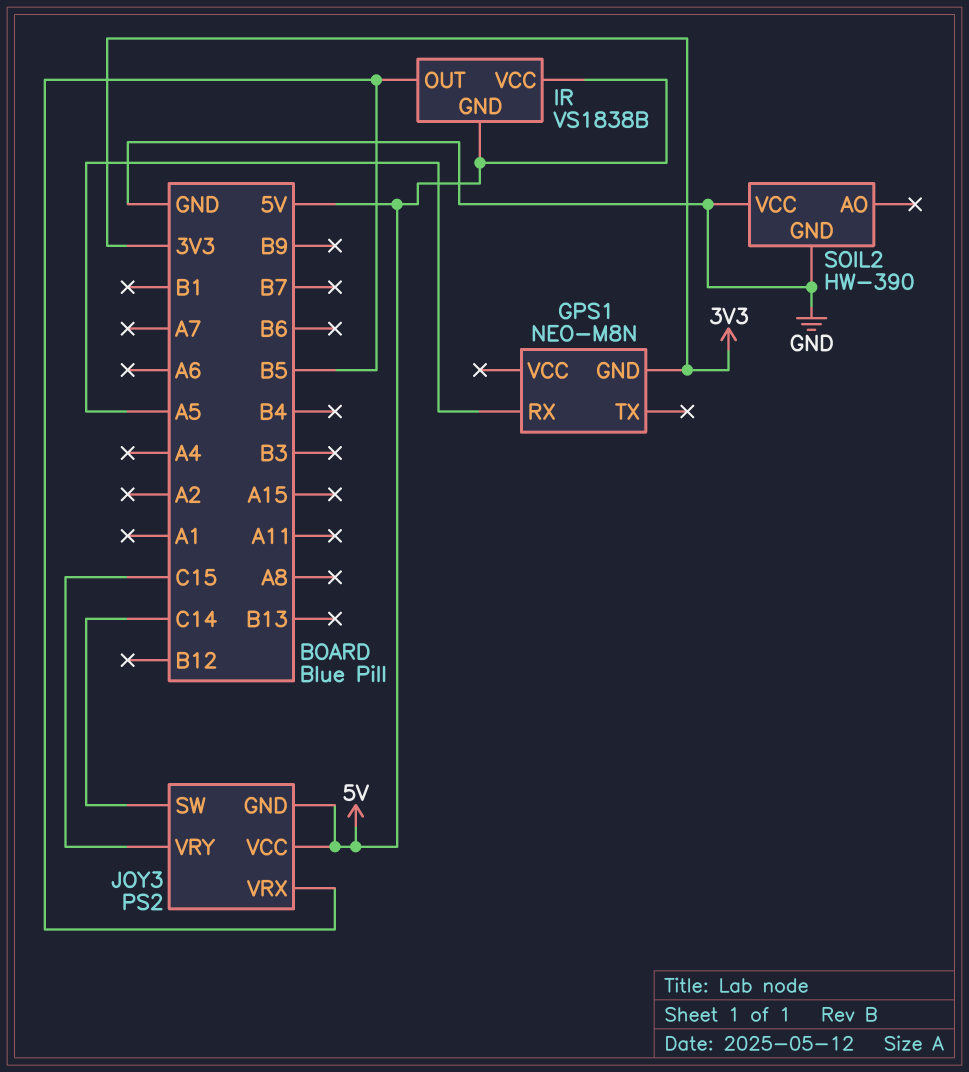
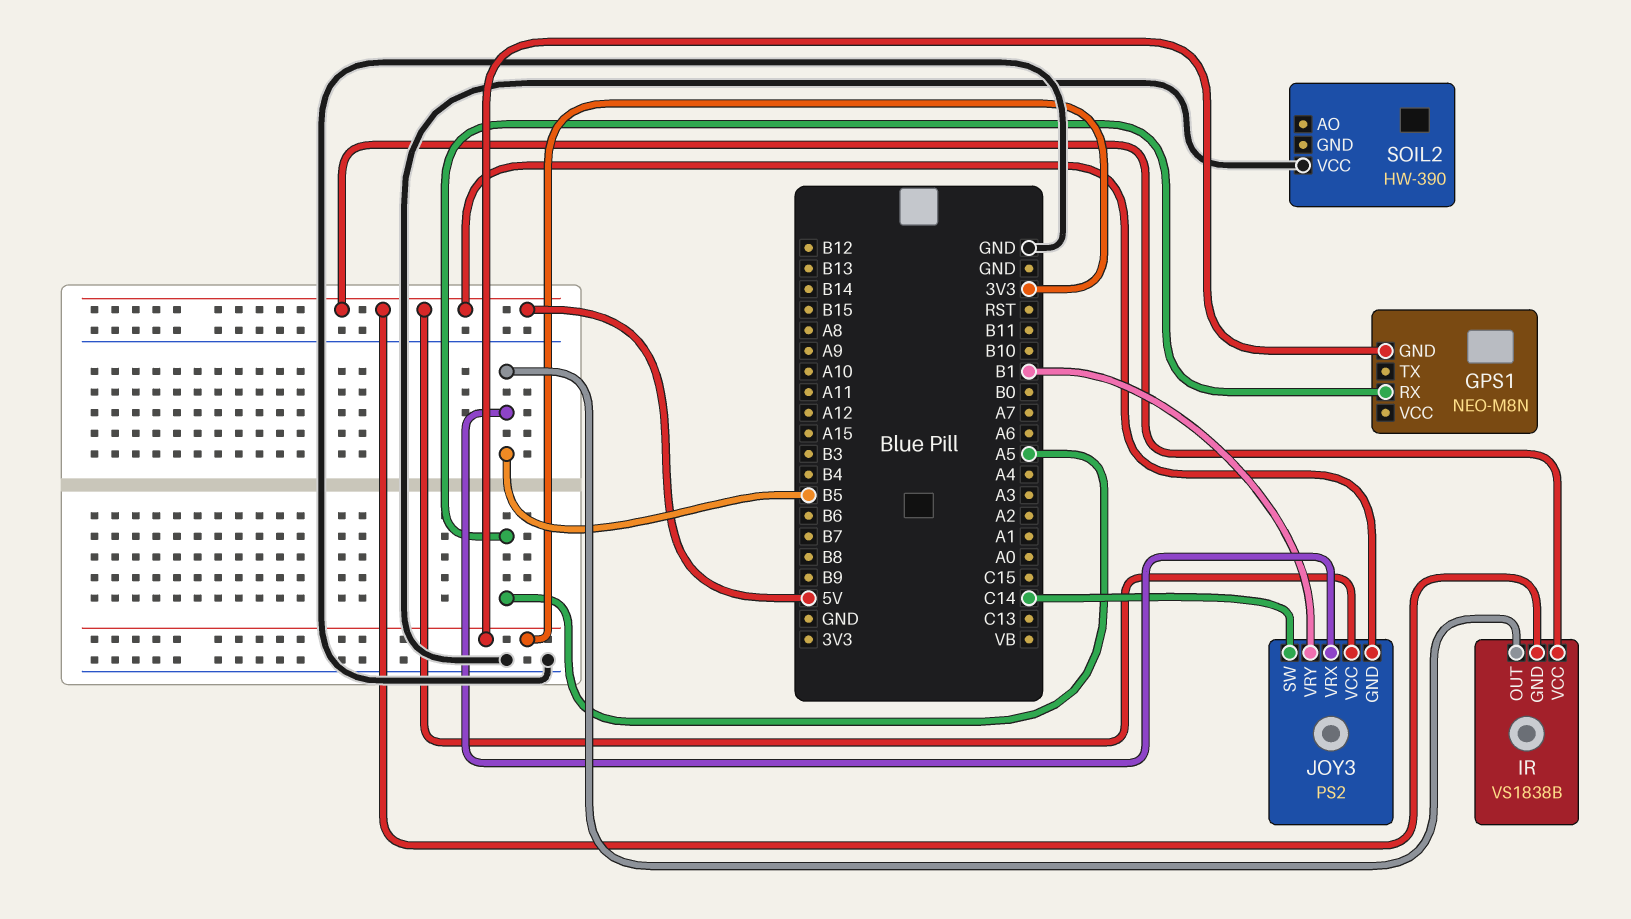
JOY3 pin VRY: C15 -> B1
SOIL2 pin GND: GND -> none

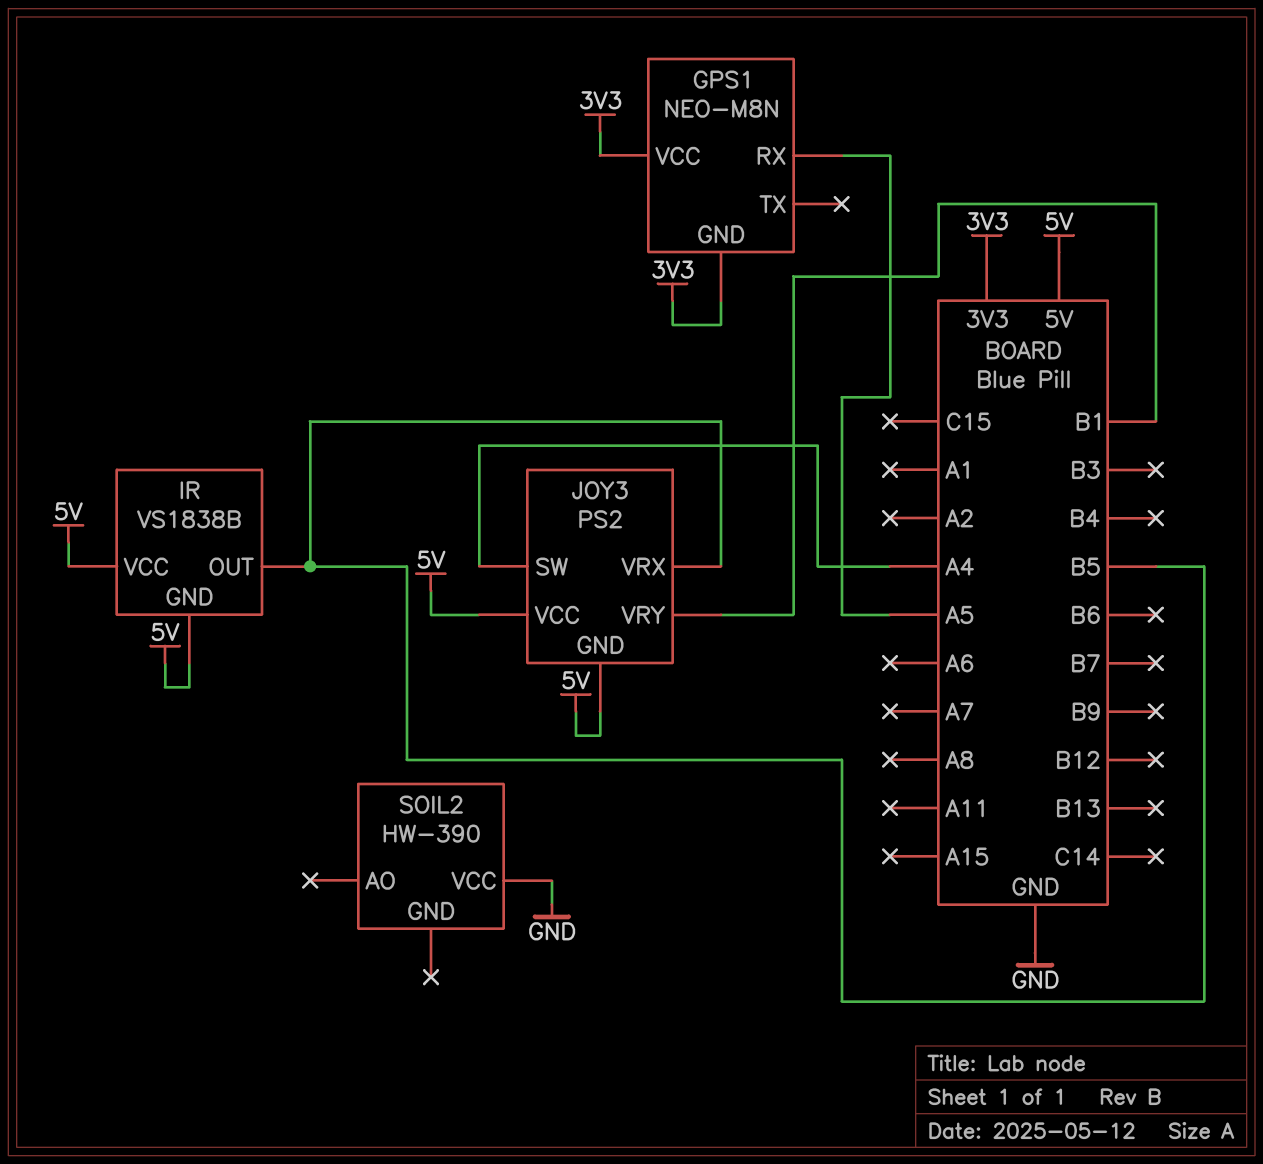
GPS1 pin VCC: none -> 3V3
JOY3 pin SW: C14 -> A4

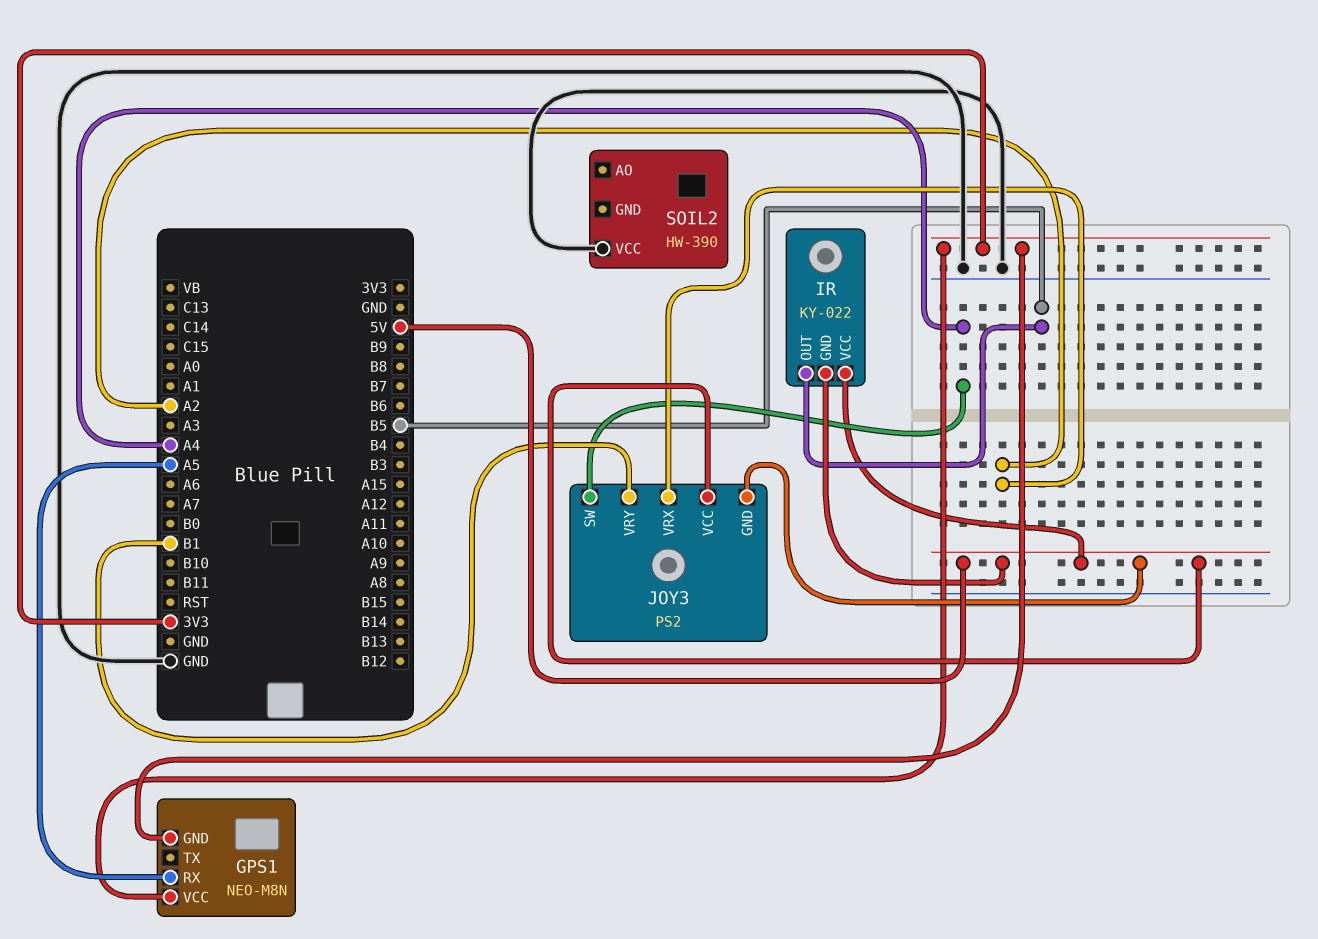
IR: VS1838B -> KY-022
JOY3 pin VRX: B5 -> A2

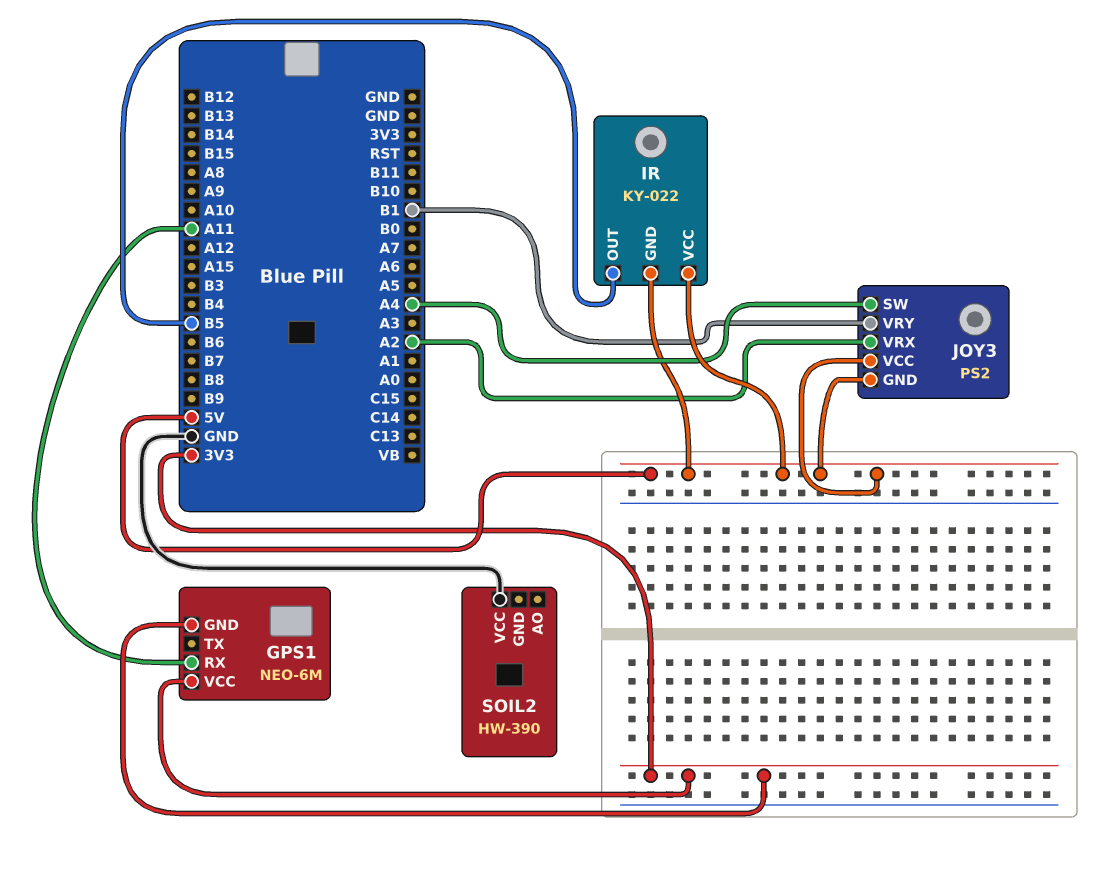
GPS1: NEO-M8N -> NEO-6M
GPS1 pin RX: A5 -> A11

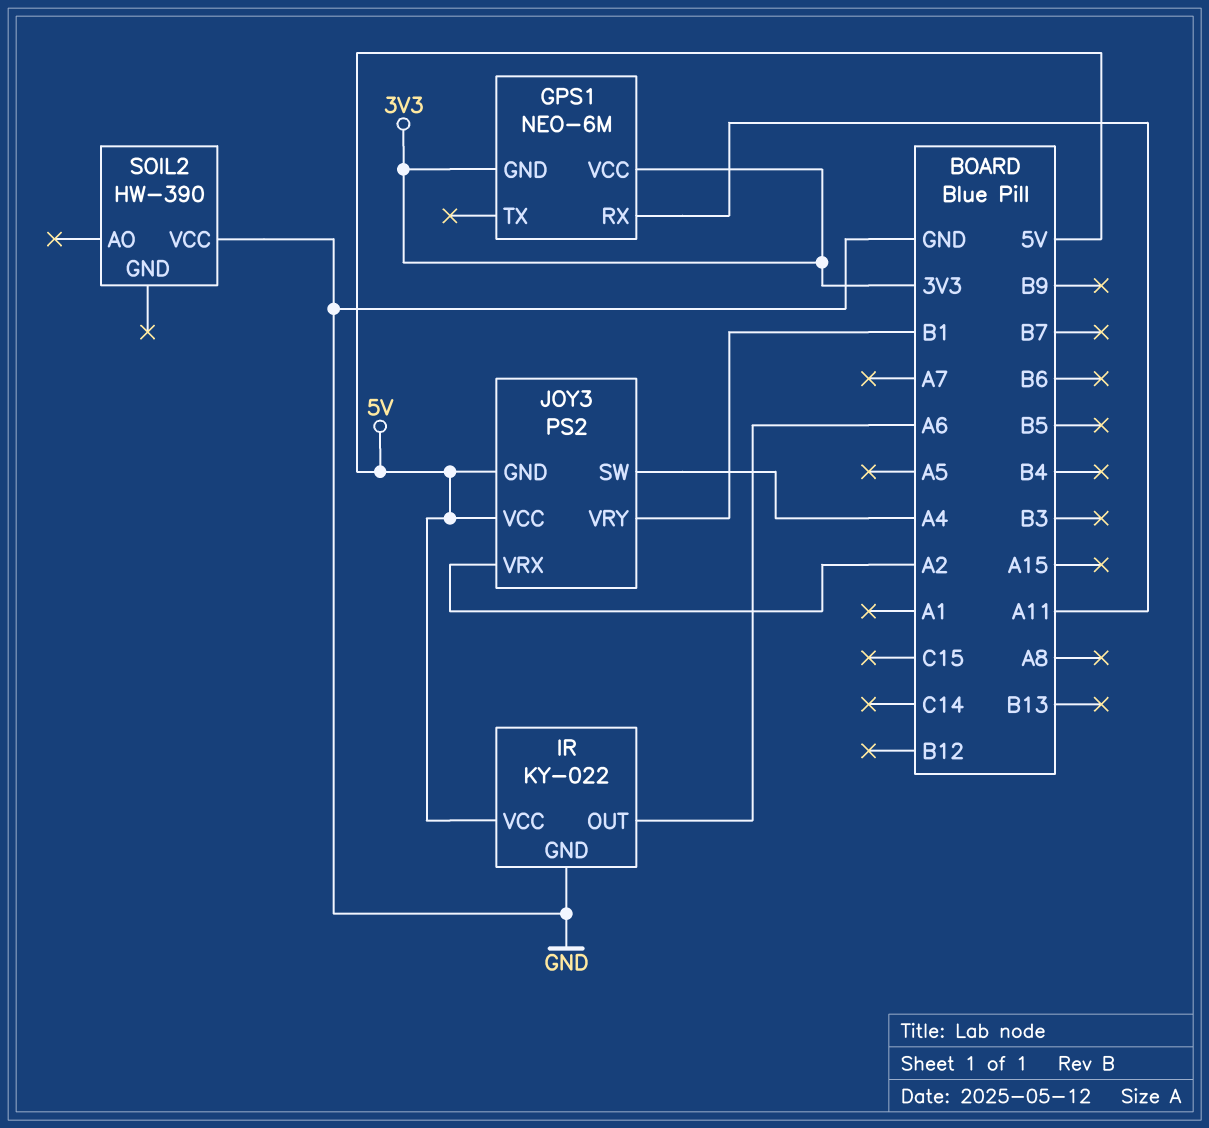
IR pin GND: 5V -> GND
IR pin OUT: B5 -> A6

